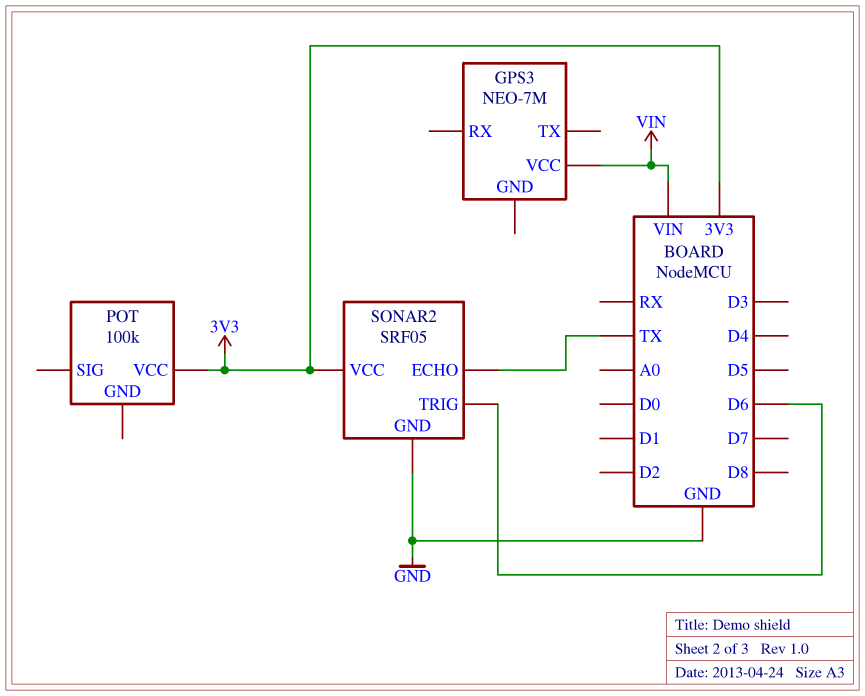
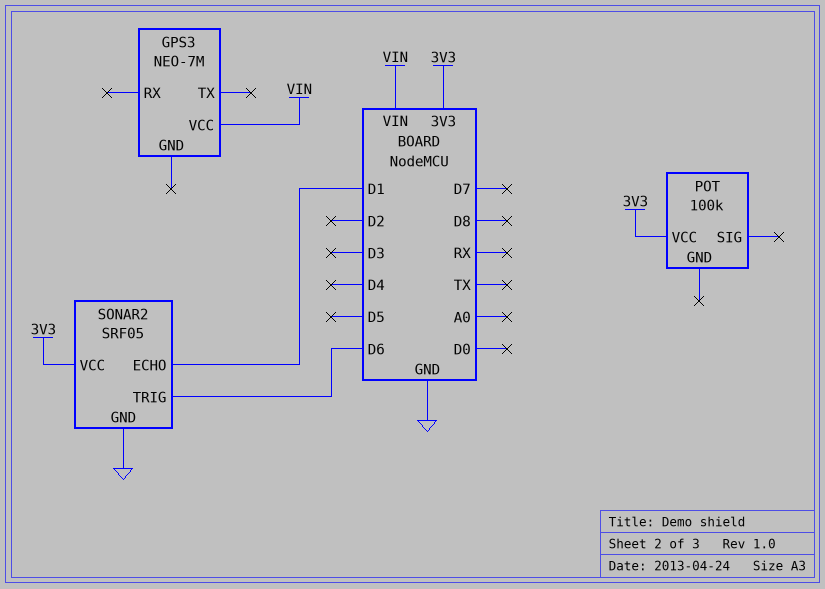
SONAR2 pin ECHO: TX -> D1

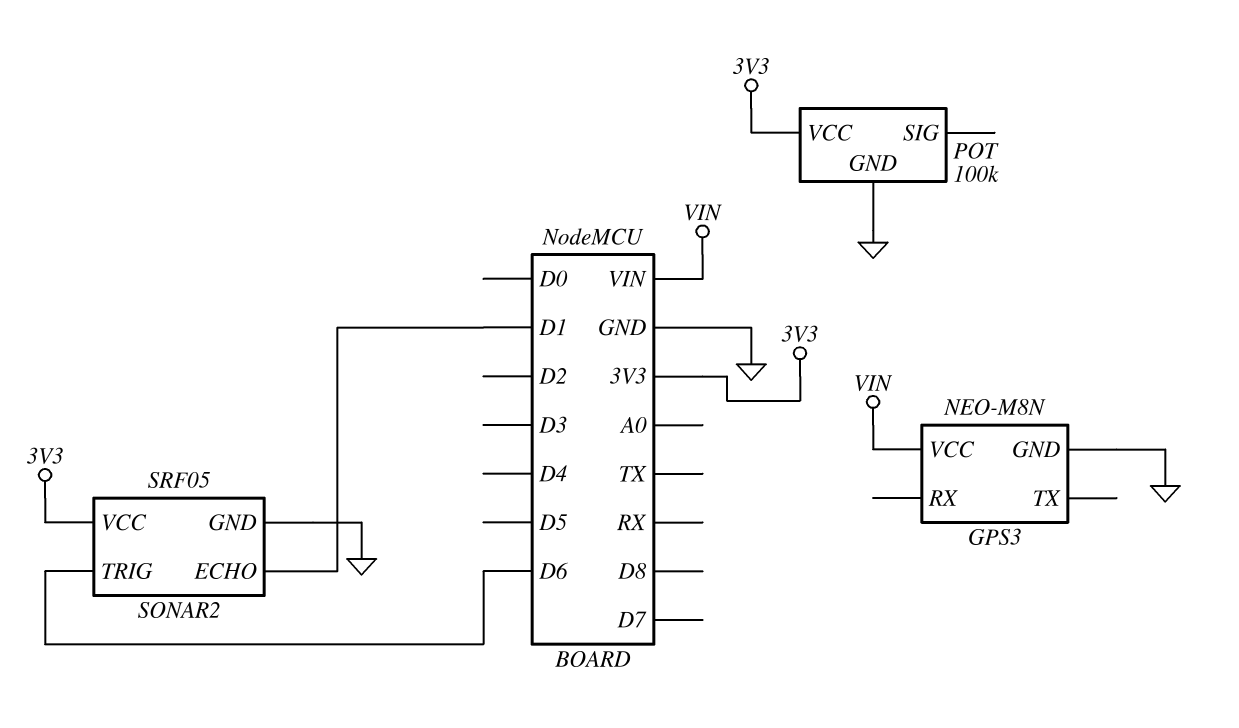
GPS3: NEO-7M -> NEO-M8N
GPS3 pin GND: none -> GND
POT pin GND: none -> GND

